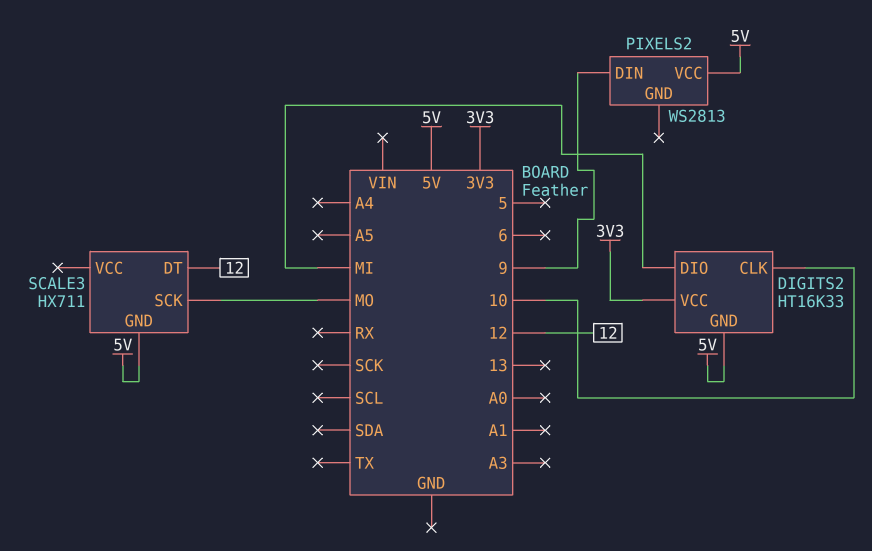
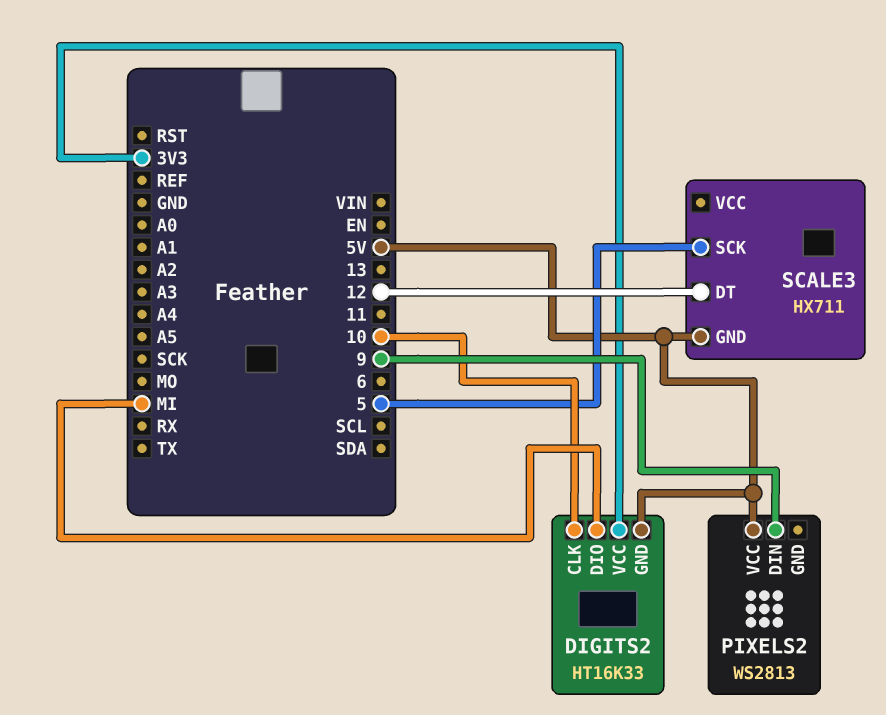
SCALE3 pin SCK: MO -> 5

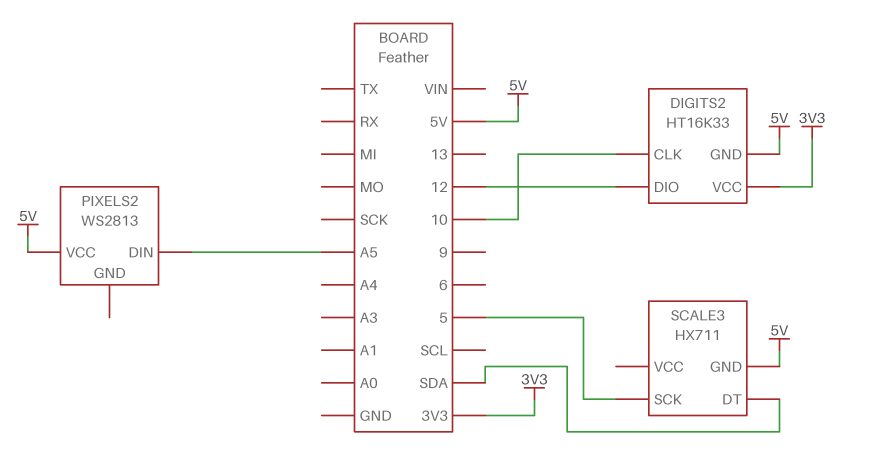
DIGITS2 pin DIO: MI -> 12
PIXELS2 pin DIN: 9 -> A5
SCALE3 pin DT: 12 -> SDA

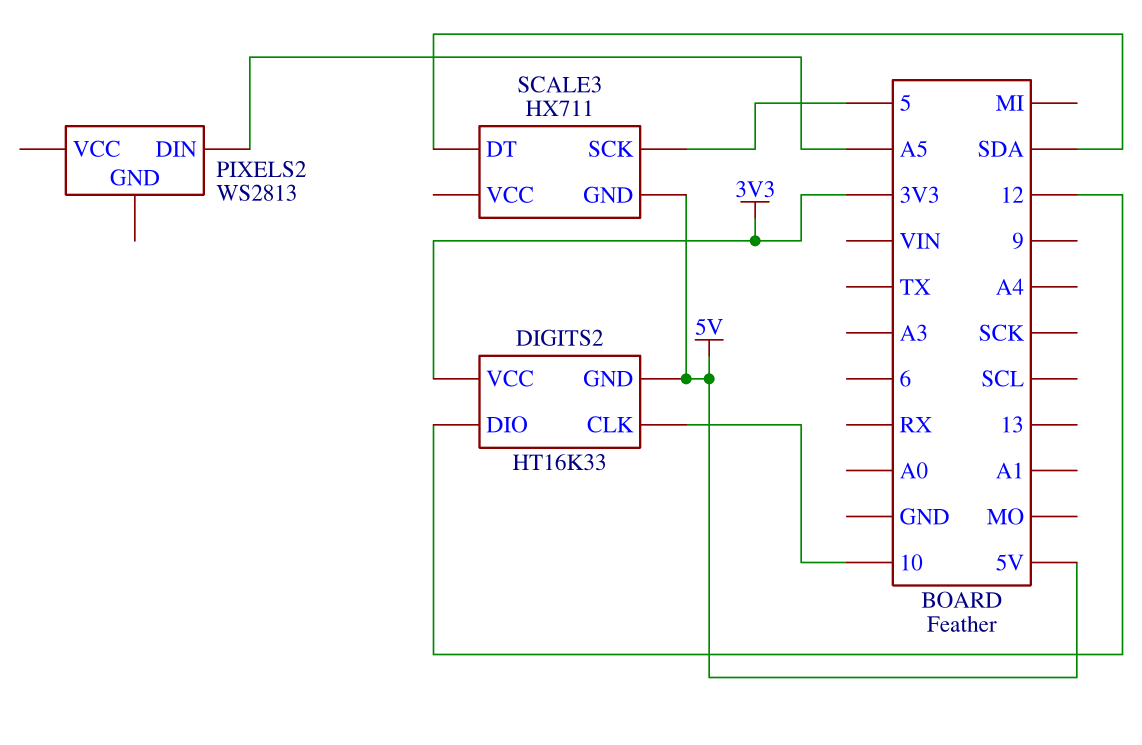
PIXELS2 pin VCC: 5V -> none

